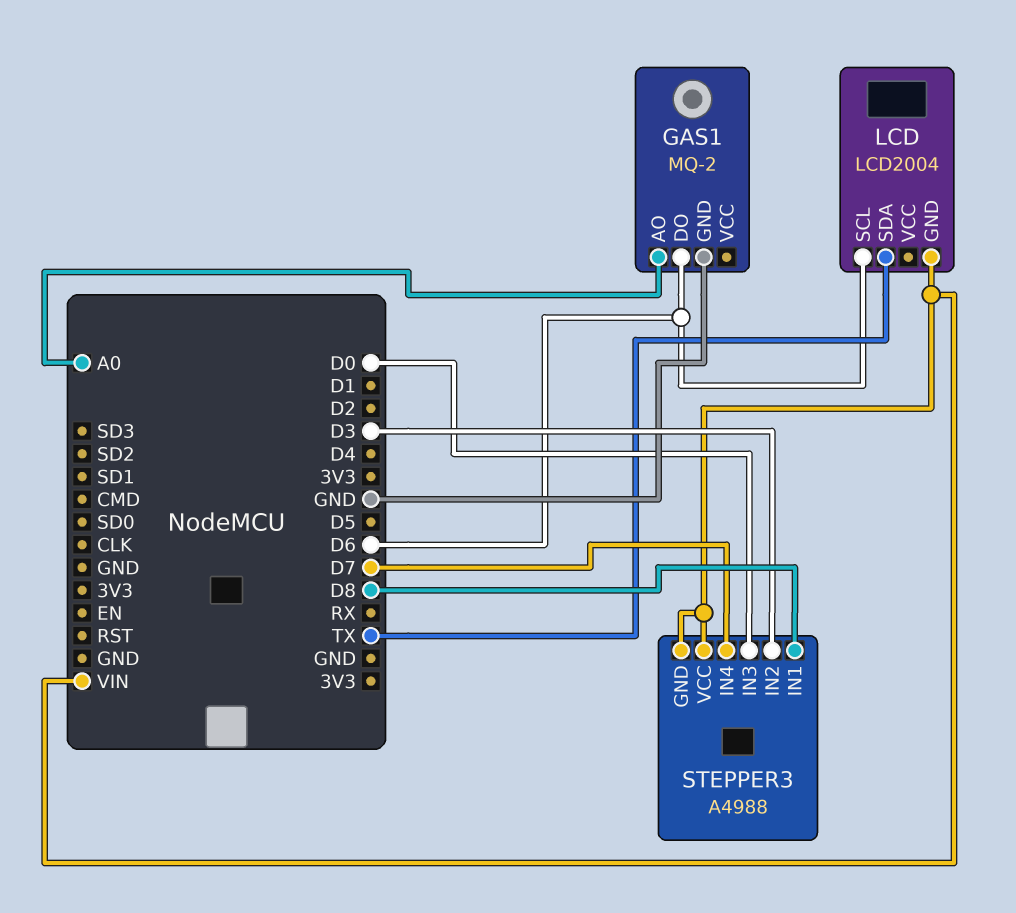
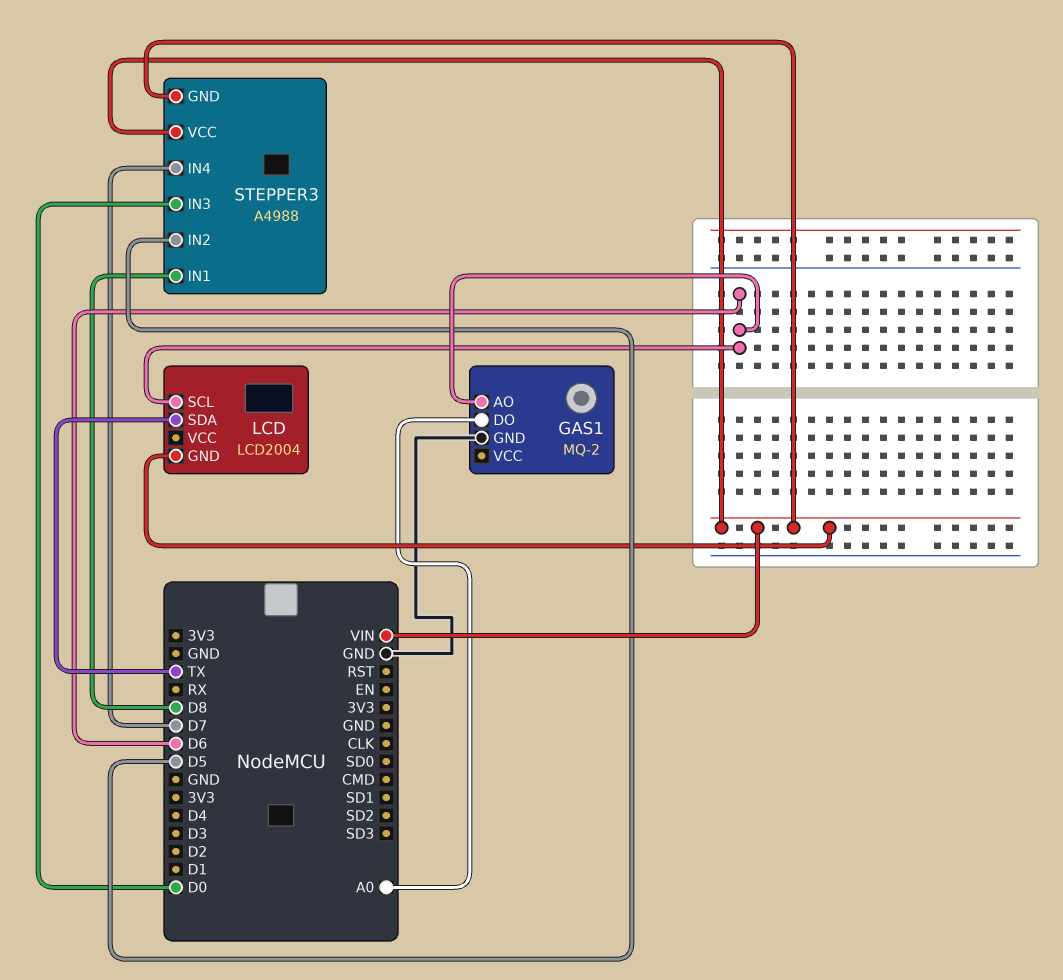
GAS1 pin AO: A0 -> D6
GAS1 pin DO: D6 -> A0
STEPPER3 pin IN2: D3 -> D5

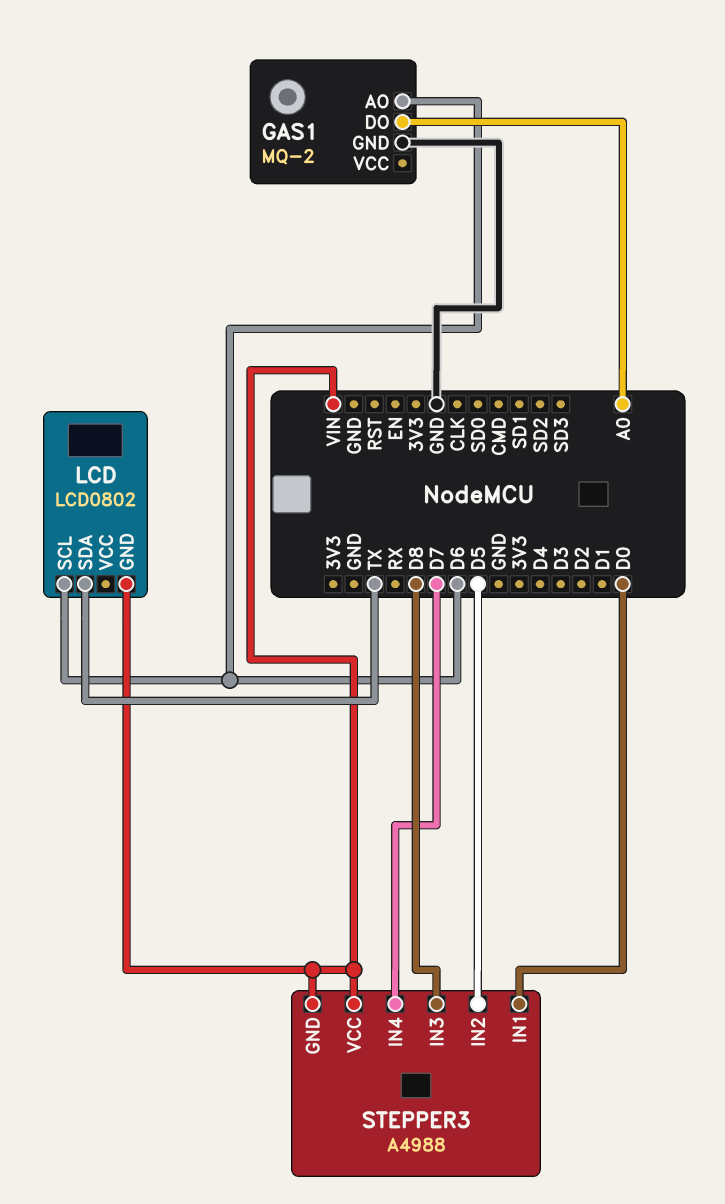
LCD: LCD2004 -> LCD0802
STEPPER3 pin IN1: D8 -> D0
STEPPER3 pin IN3: D0 -> D8

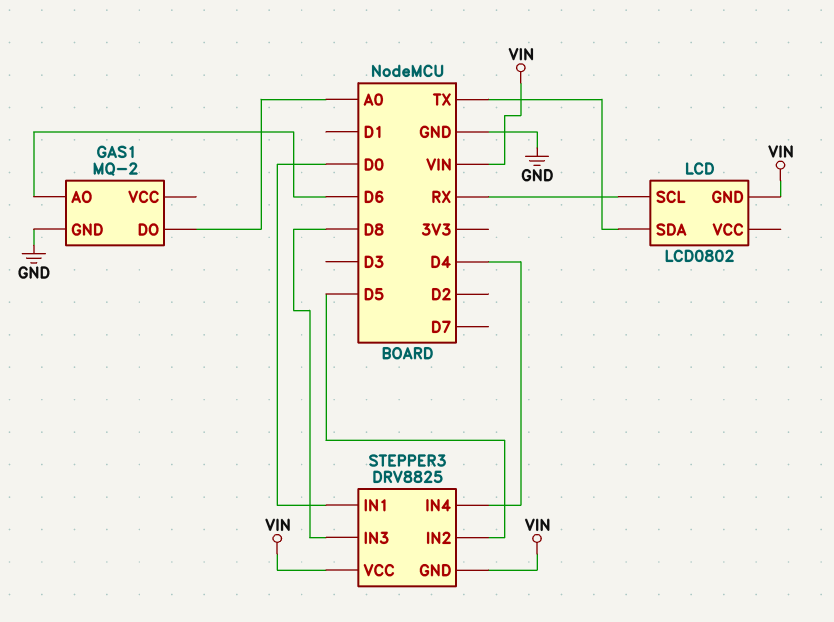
LCD pin SCL: D6 -> RX
STEPPER3: A4988 -> DRV8825
STEPPER3 pin IN4: D7 -> D4

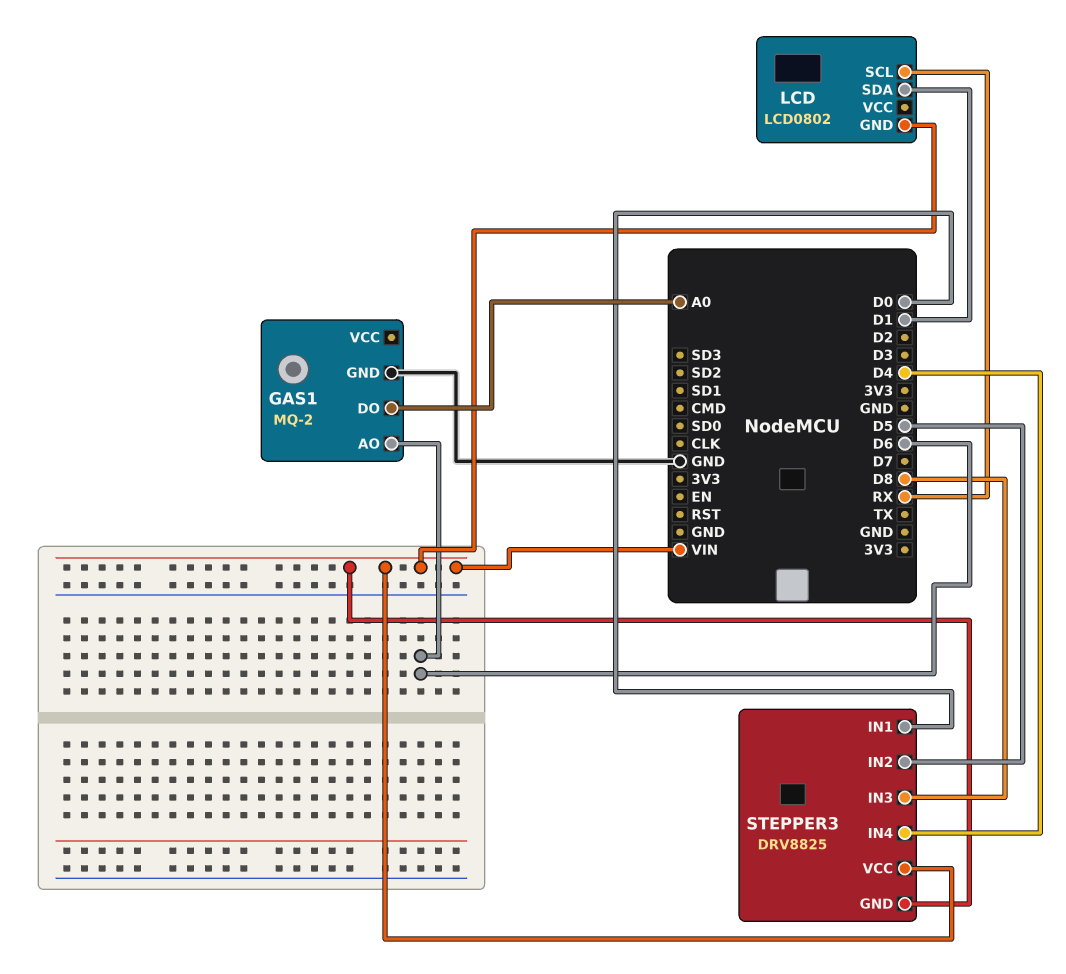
LCD pin SDA: TX -> D1

